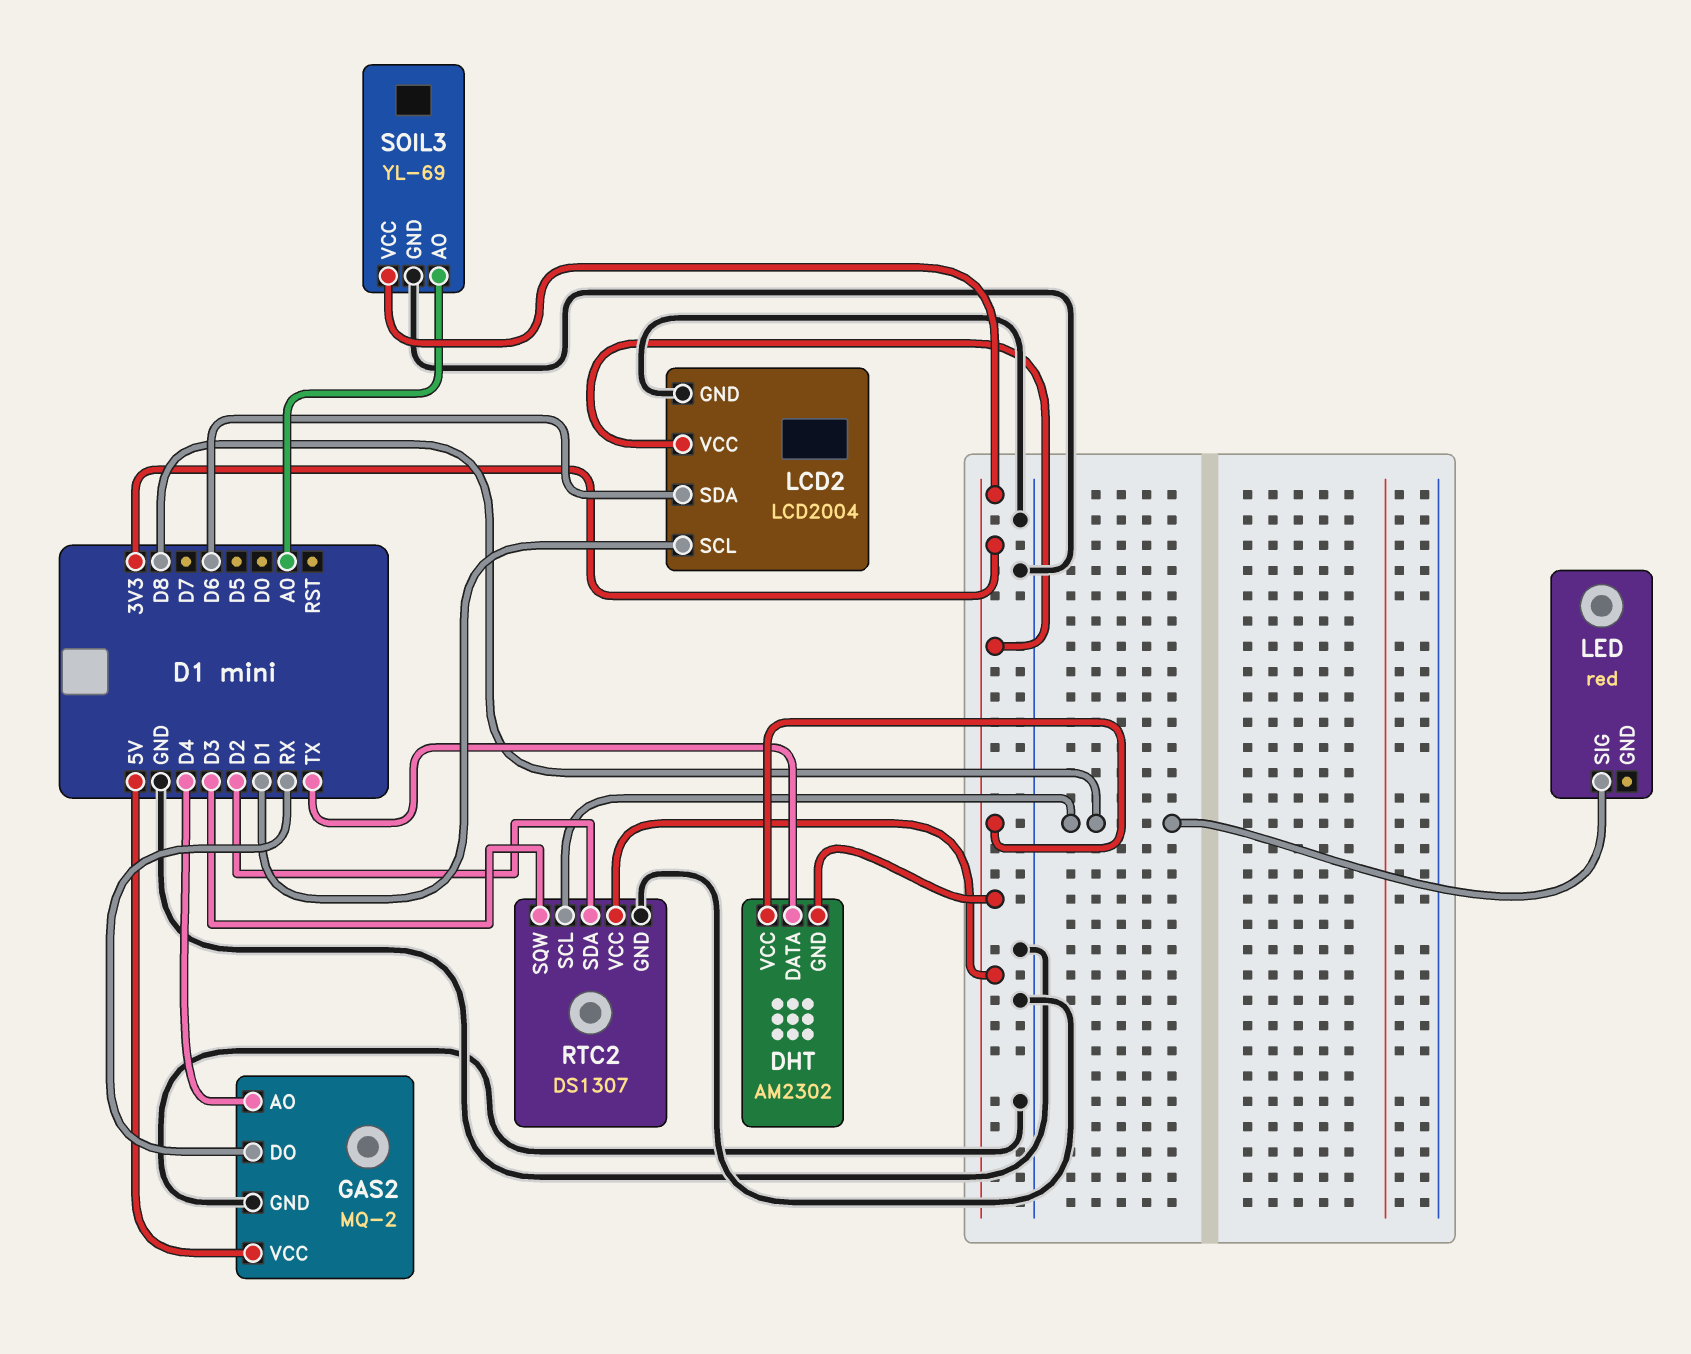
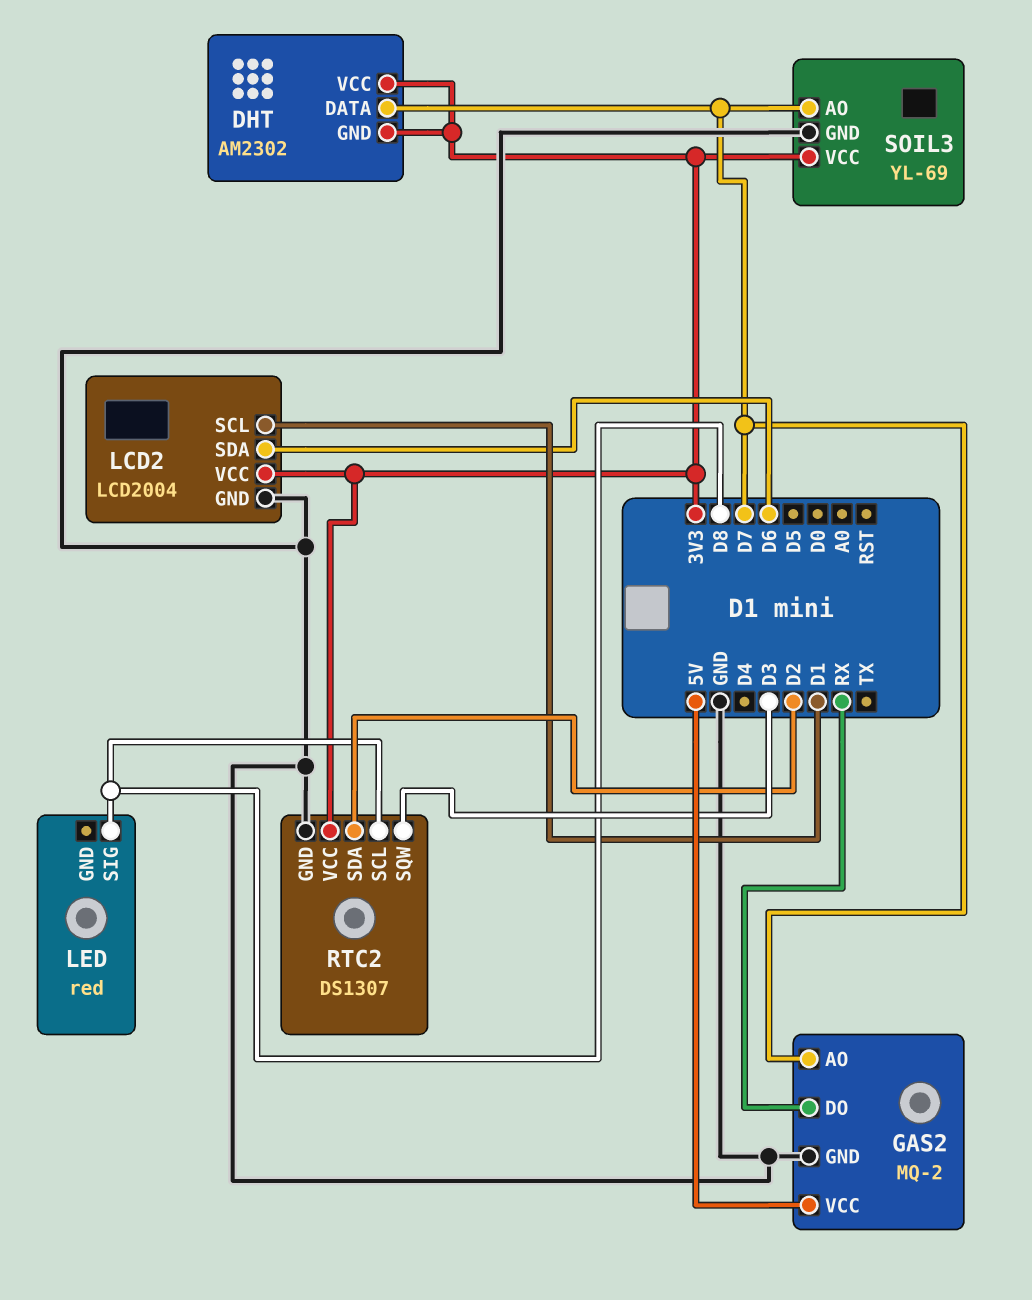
DHT pin DATA: TX -> D7
GAS2 pin AO: D4 -> D7
SOIL3 pin AO: A0 -> D7

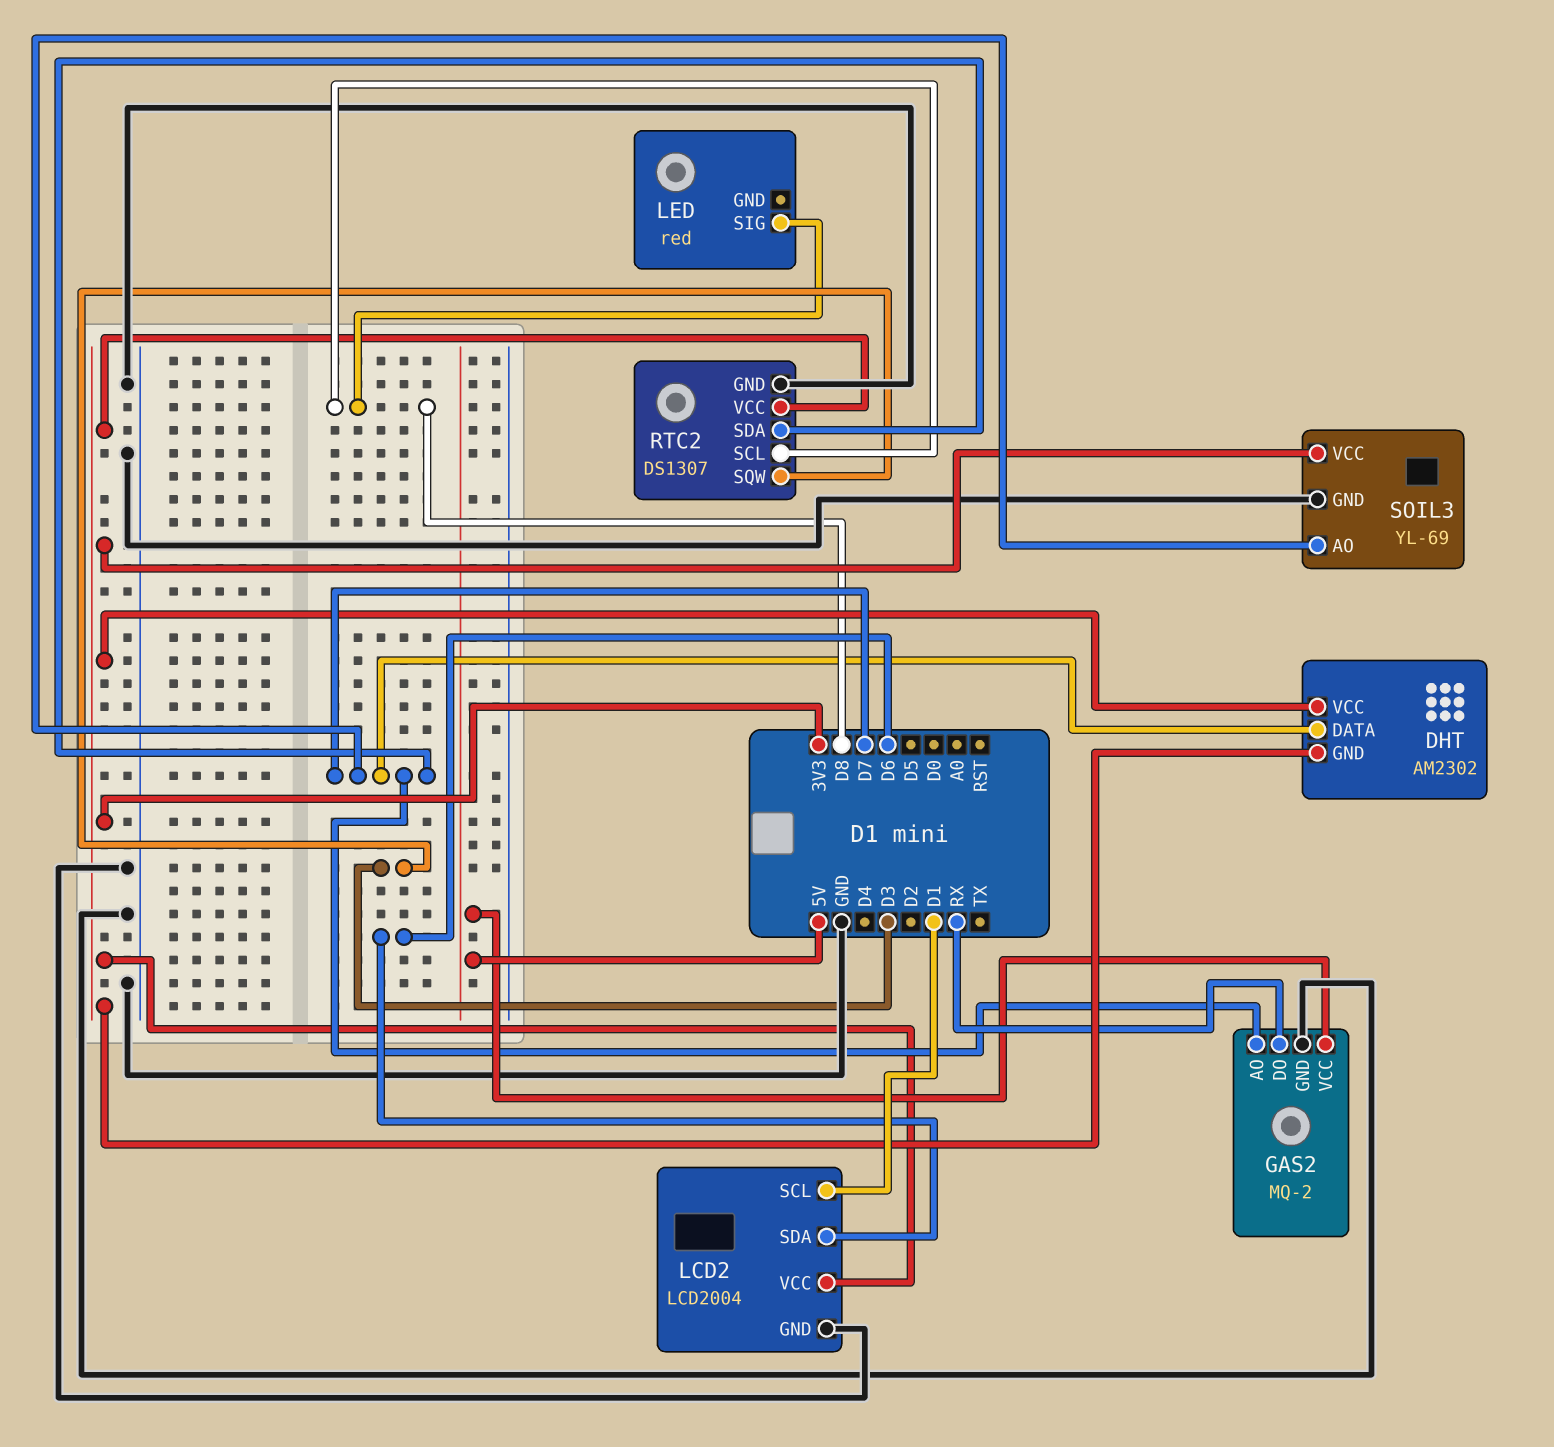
RTC2 pin SDA: D2 -> D7

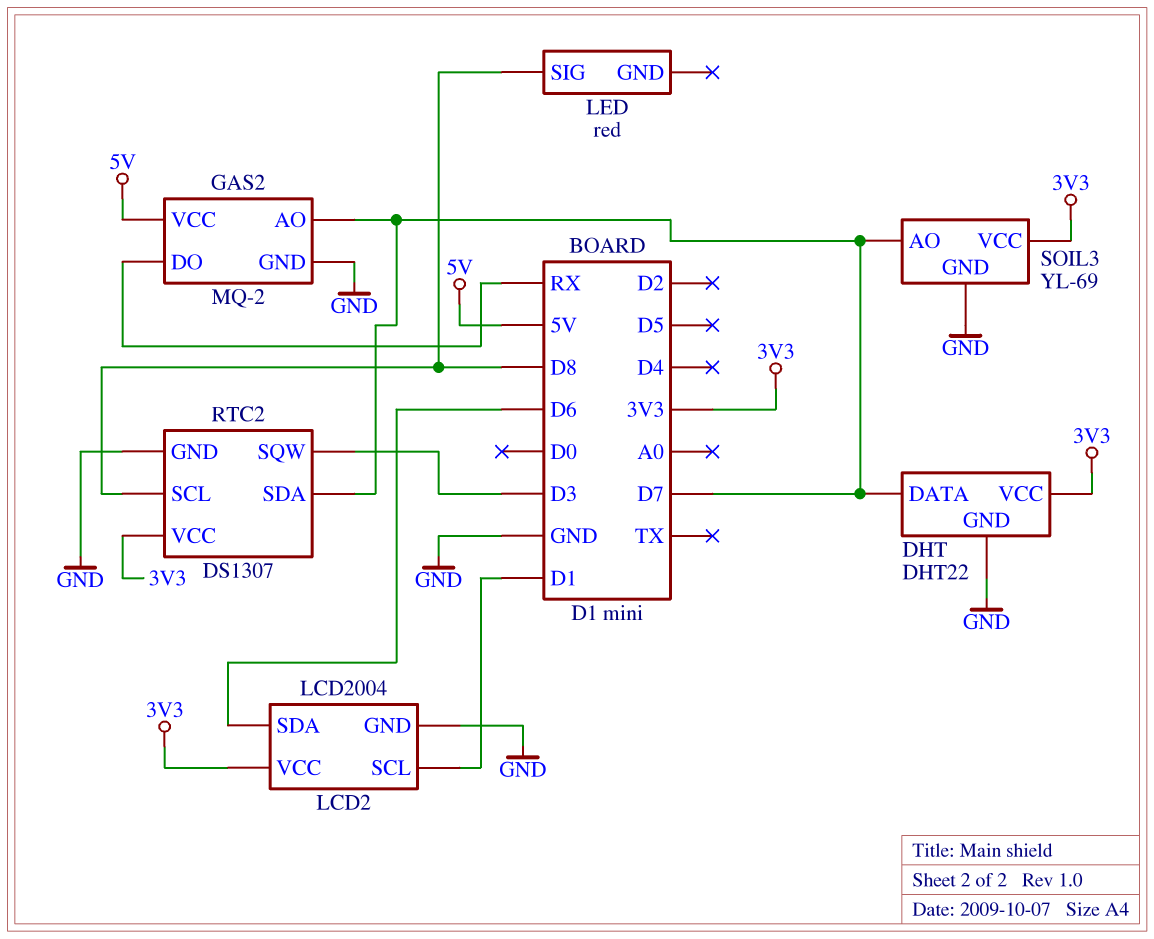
DHT: AM2302 -> DHT22
DHT pin GND: 3V3 -> GND

